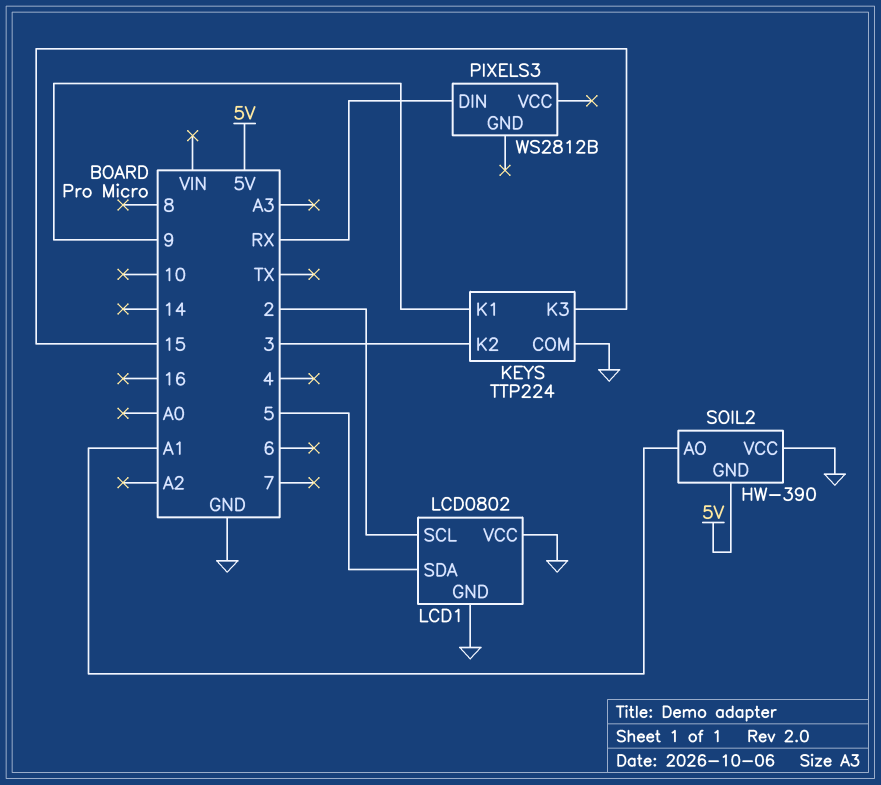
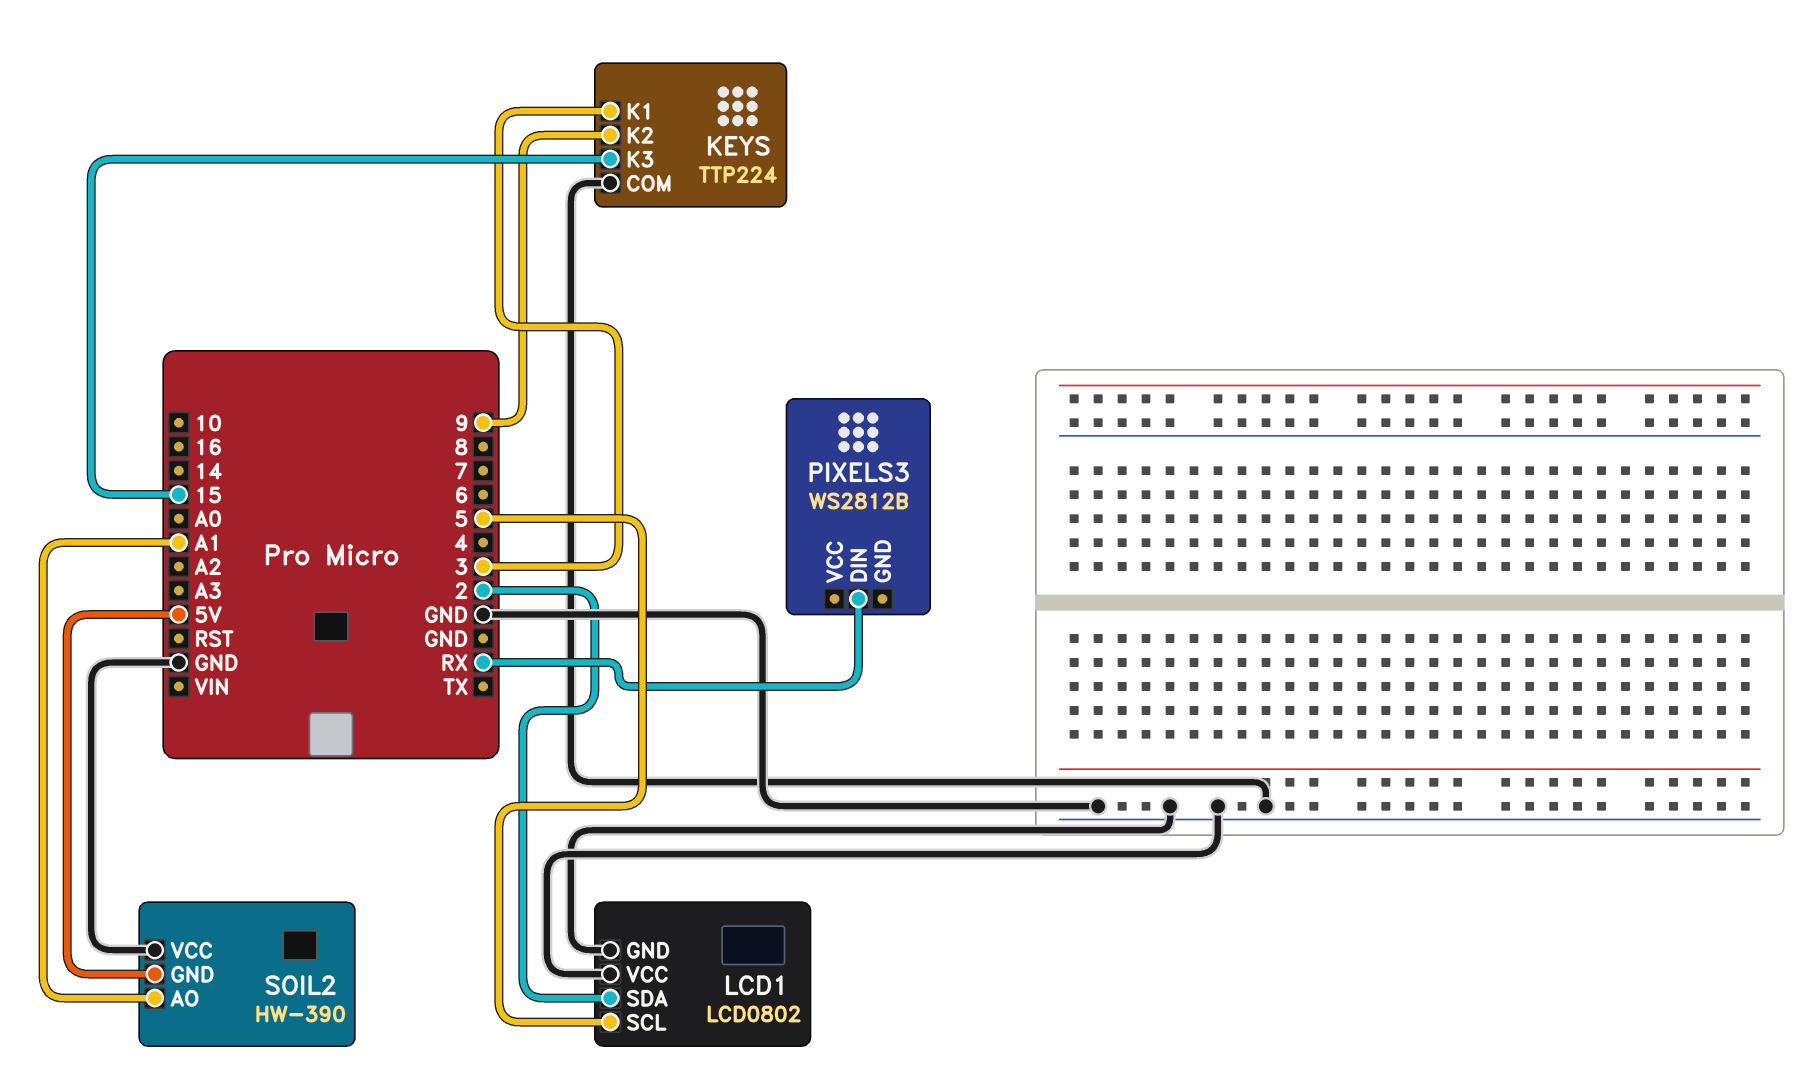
KEYS pin K1: 9 -> 3
KEYS pin K2: 3 -> 9
LCD1 pin SCL: 2 -> 5
LCD1 pin SDA: 5 -> 2

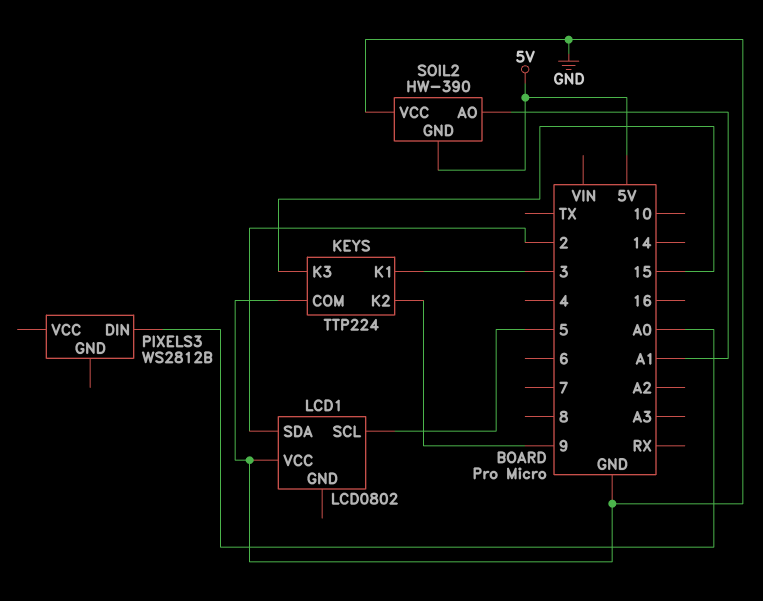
LCD1 pin GND: GND -> none
PIXELS3 pin DIN: RX -> A0

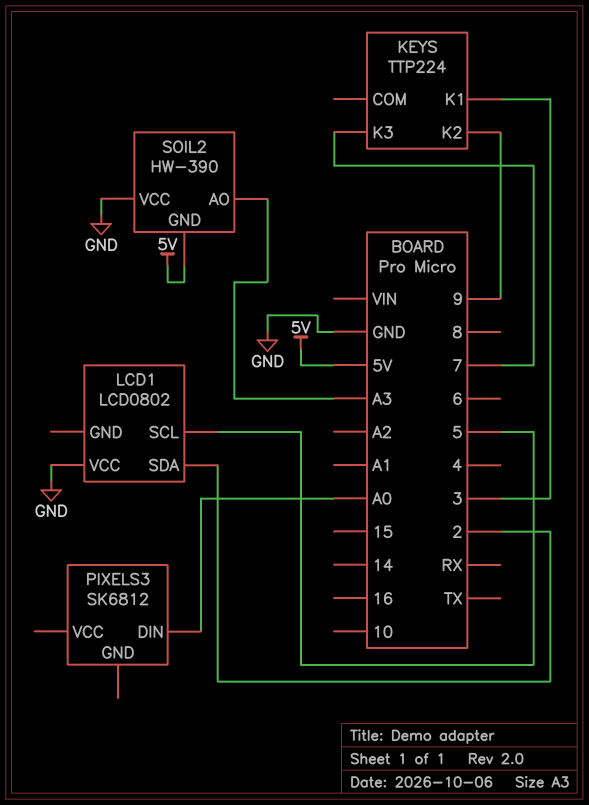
KEYS pin COM: GND -> none
KEYS pin K3: 15 -> 7
PIXELS3: WS2812B -> SK6812
SOIL2 pin AO: A1 -> A3

